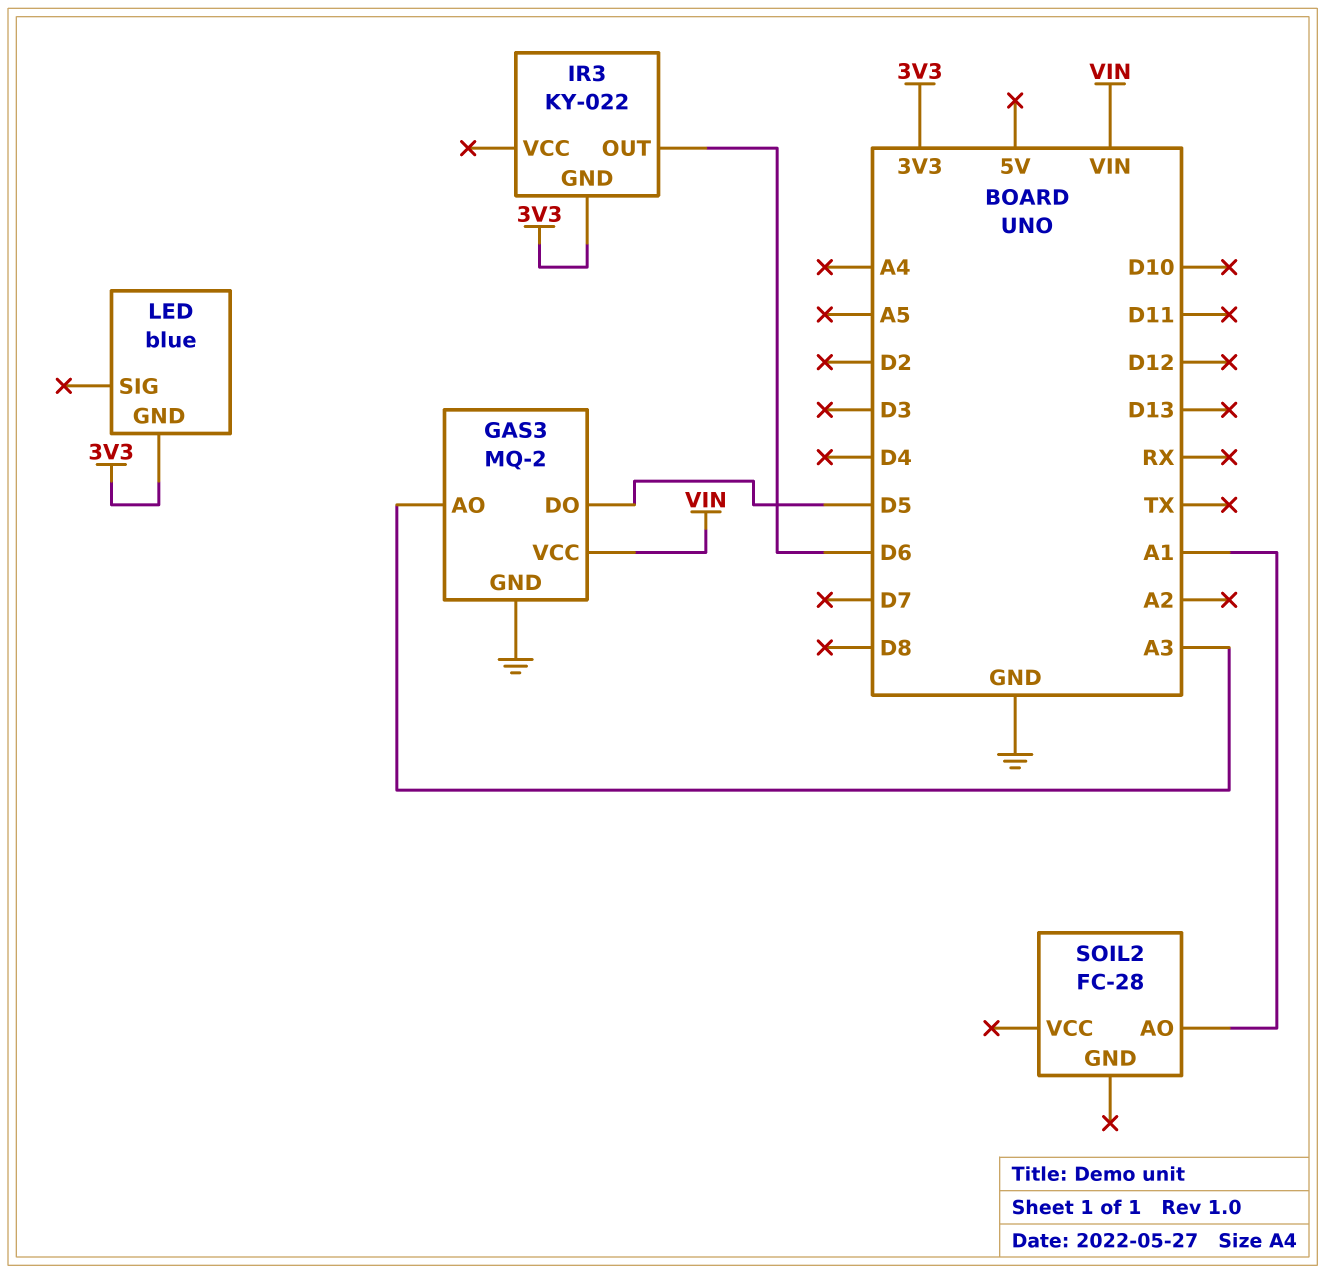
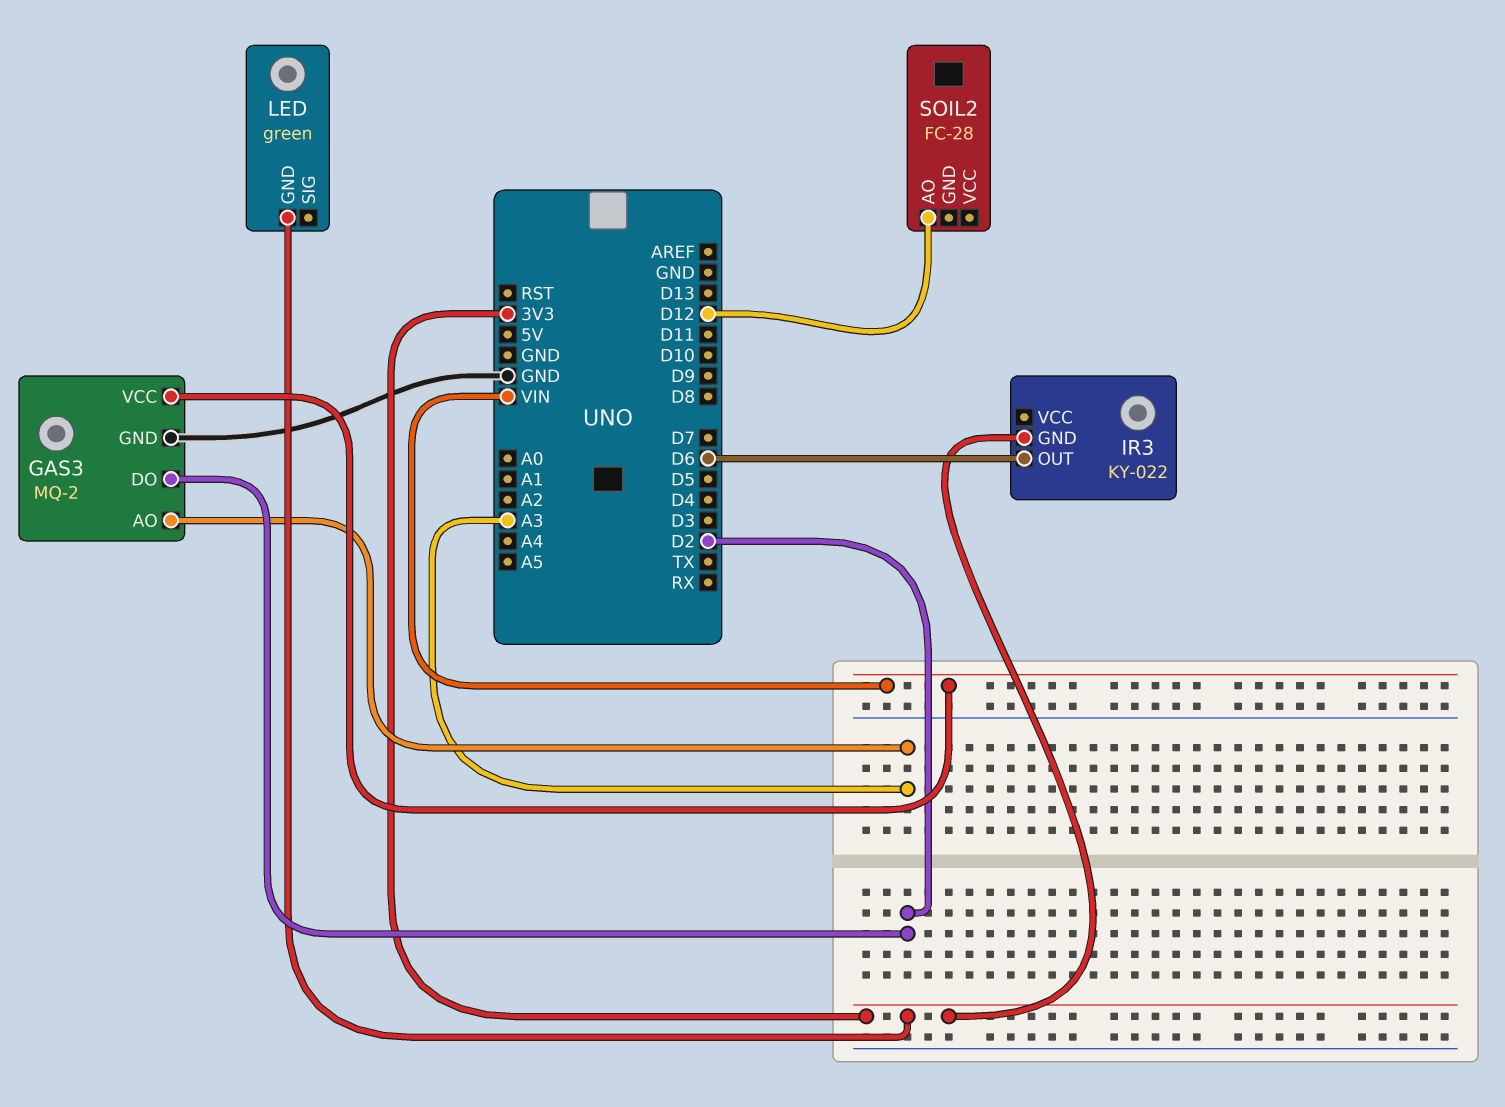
GAS3 pin DO: D5 -> D2
LED: blue -> green
SOIL2 pin AO: A1 -> D12

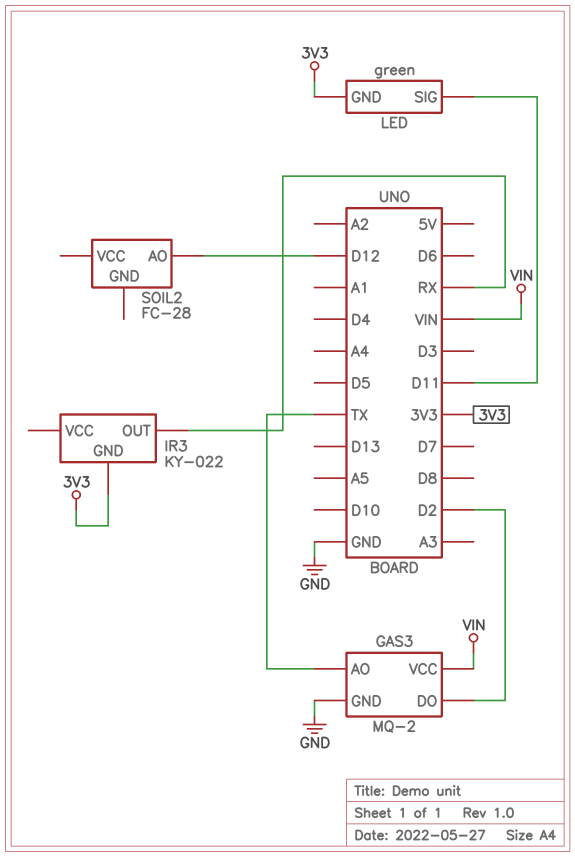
GAS3 pin AO: A3 -> TX
IR3 pin OUT: D6 -> RX
LED pin SIG: none -> D11

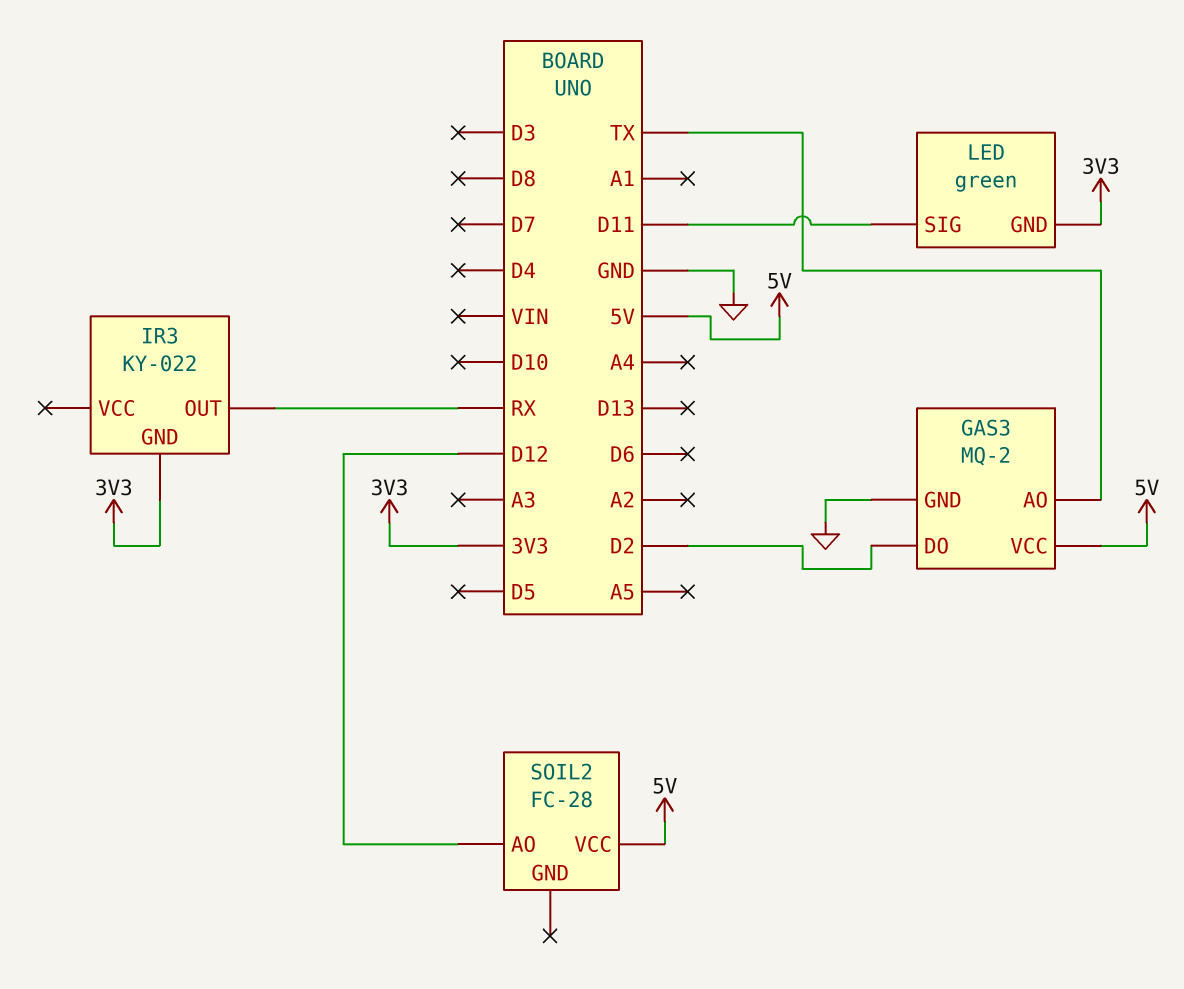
GAS3 pin VCC: VIN -> 5V
SOIL2 pin VCC: none -> 5V

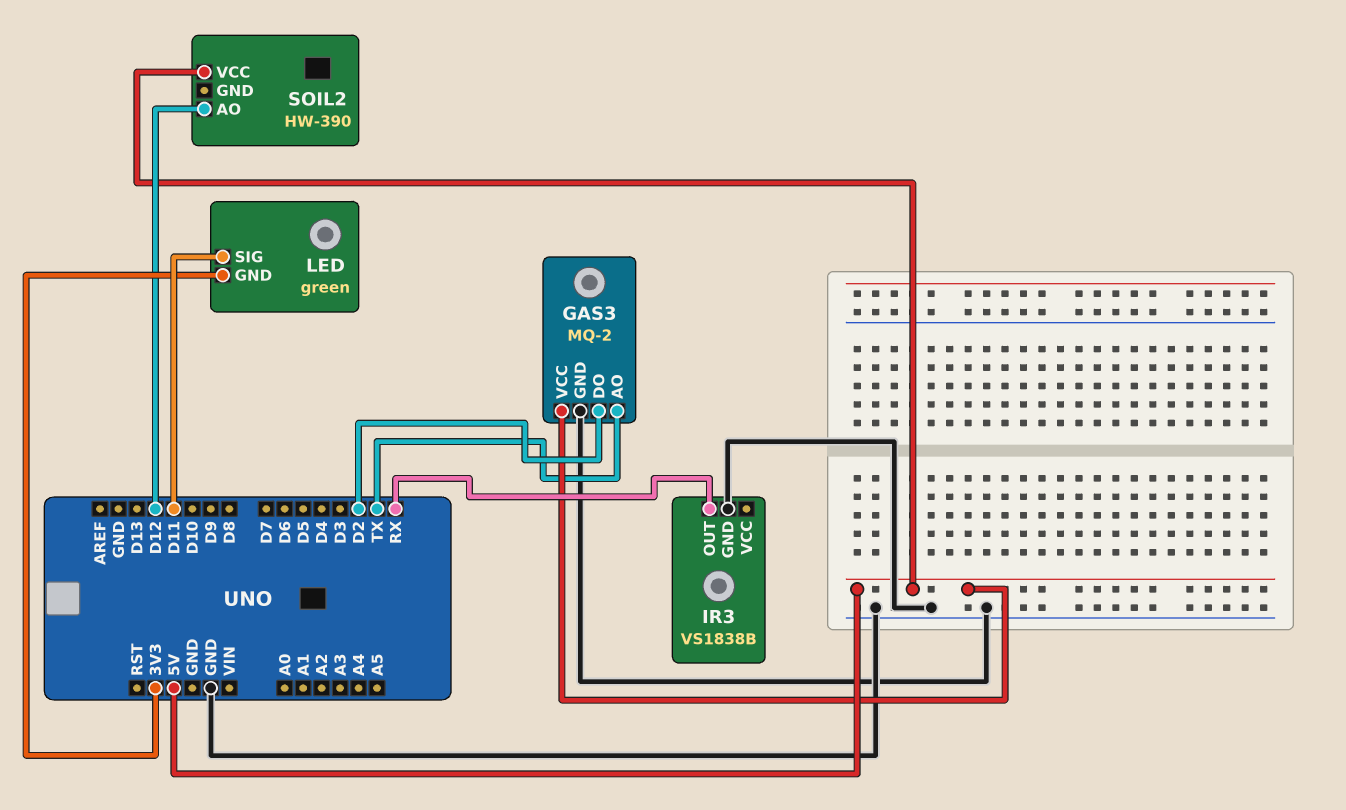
IR3: KY-022 -> VS1838B
IR3 pin GND: 3V3 -> GND
SOIL2: FC-28 -> HW-390

